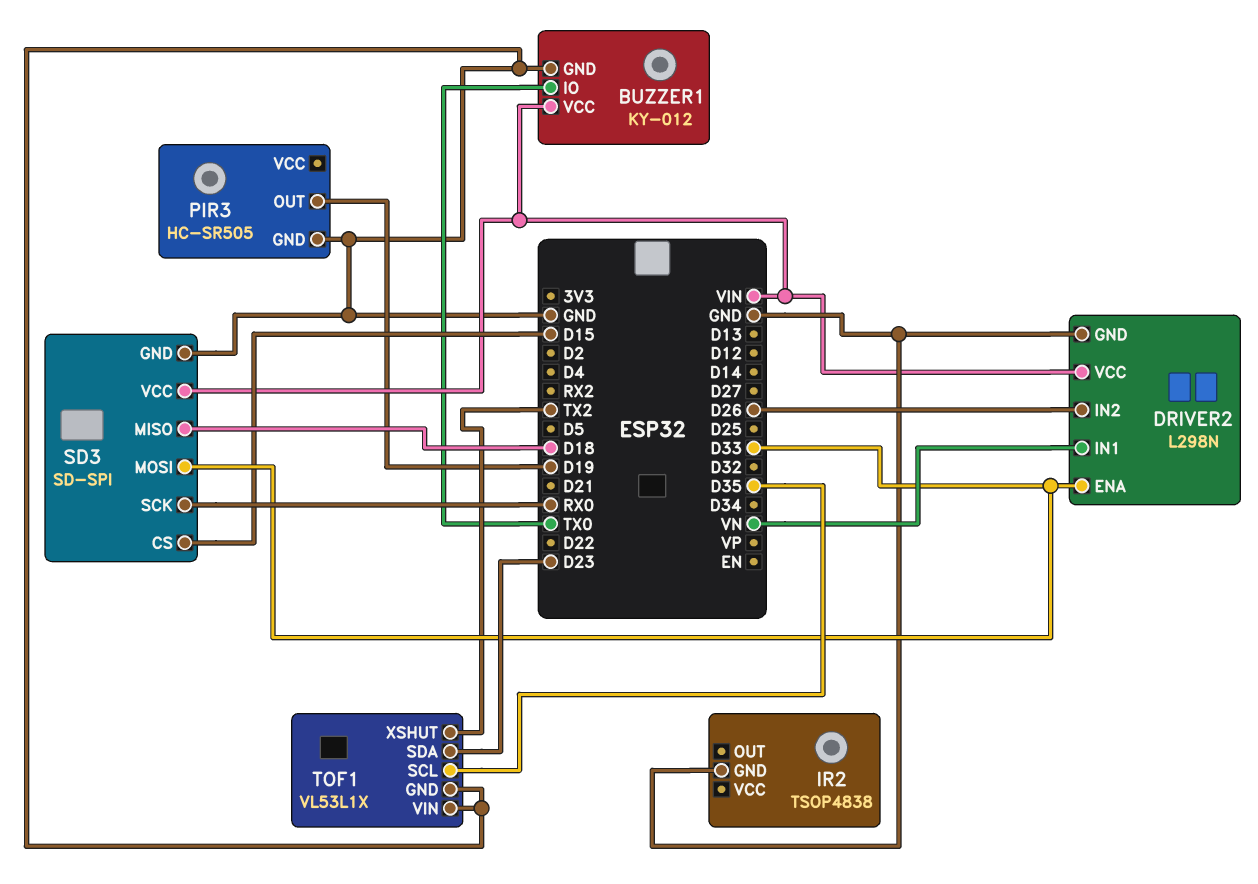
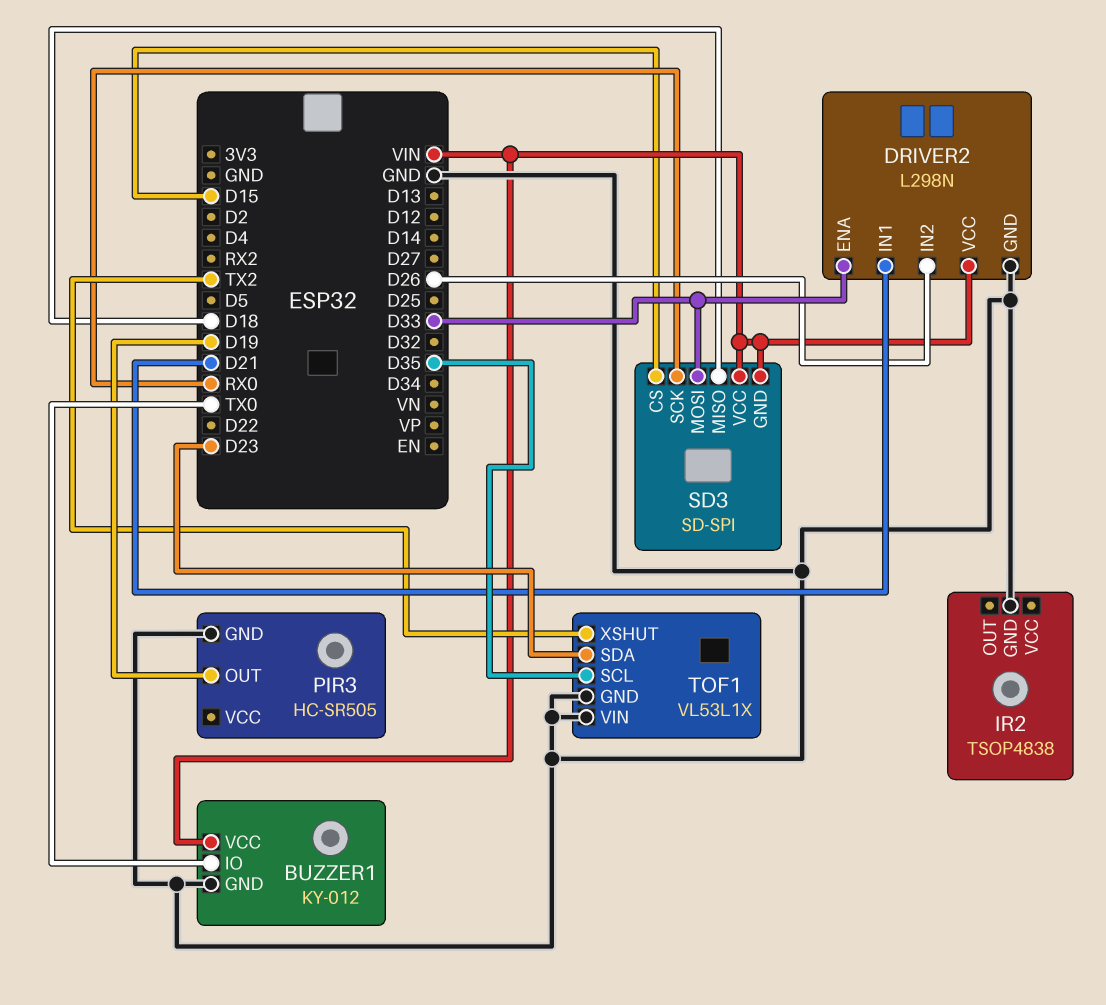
DRIVER2 pin IN1: VN -> D21
SD3 pin GND: GND -> VIN

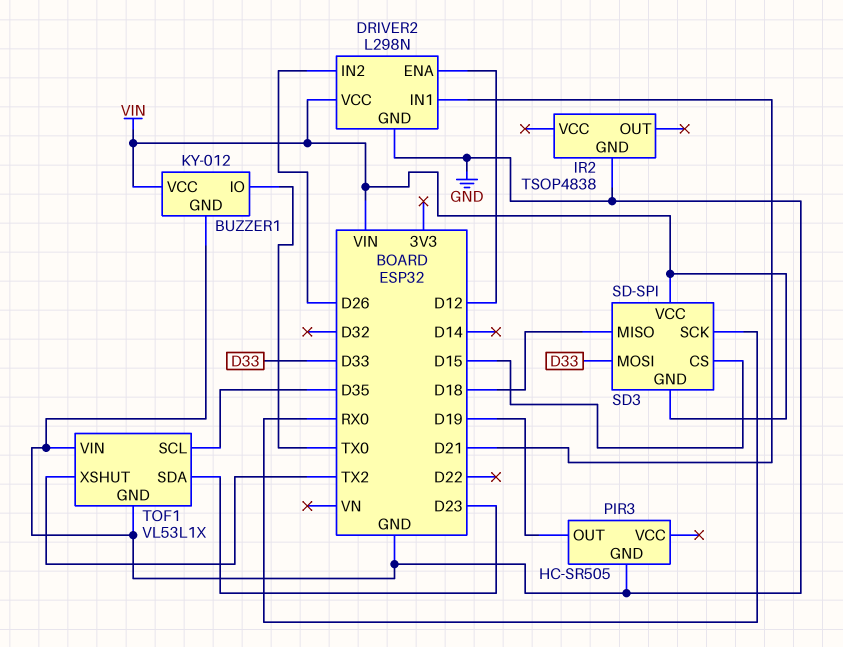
DRIVER2 pin ENA: D33 -> D12

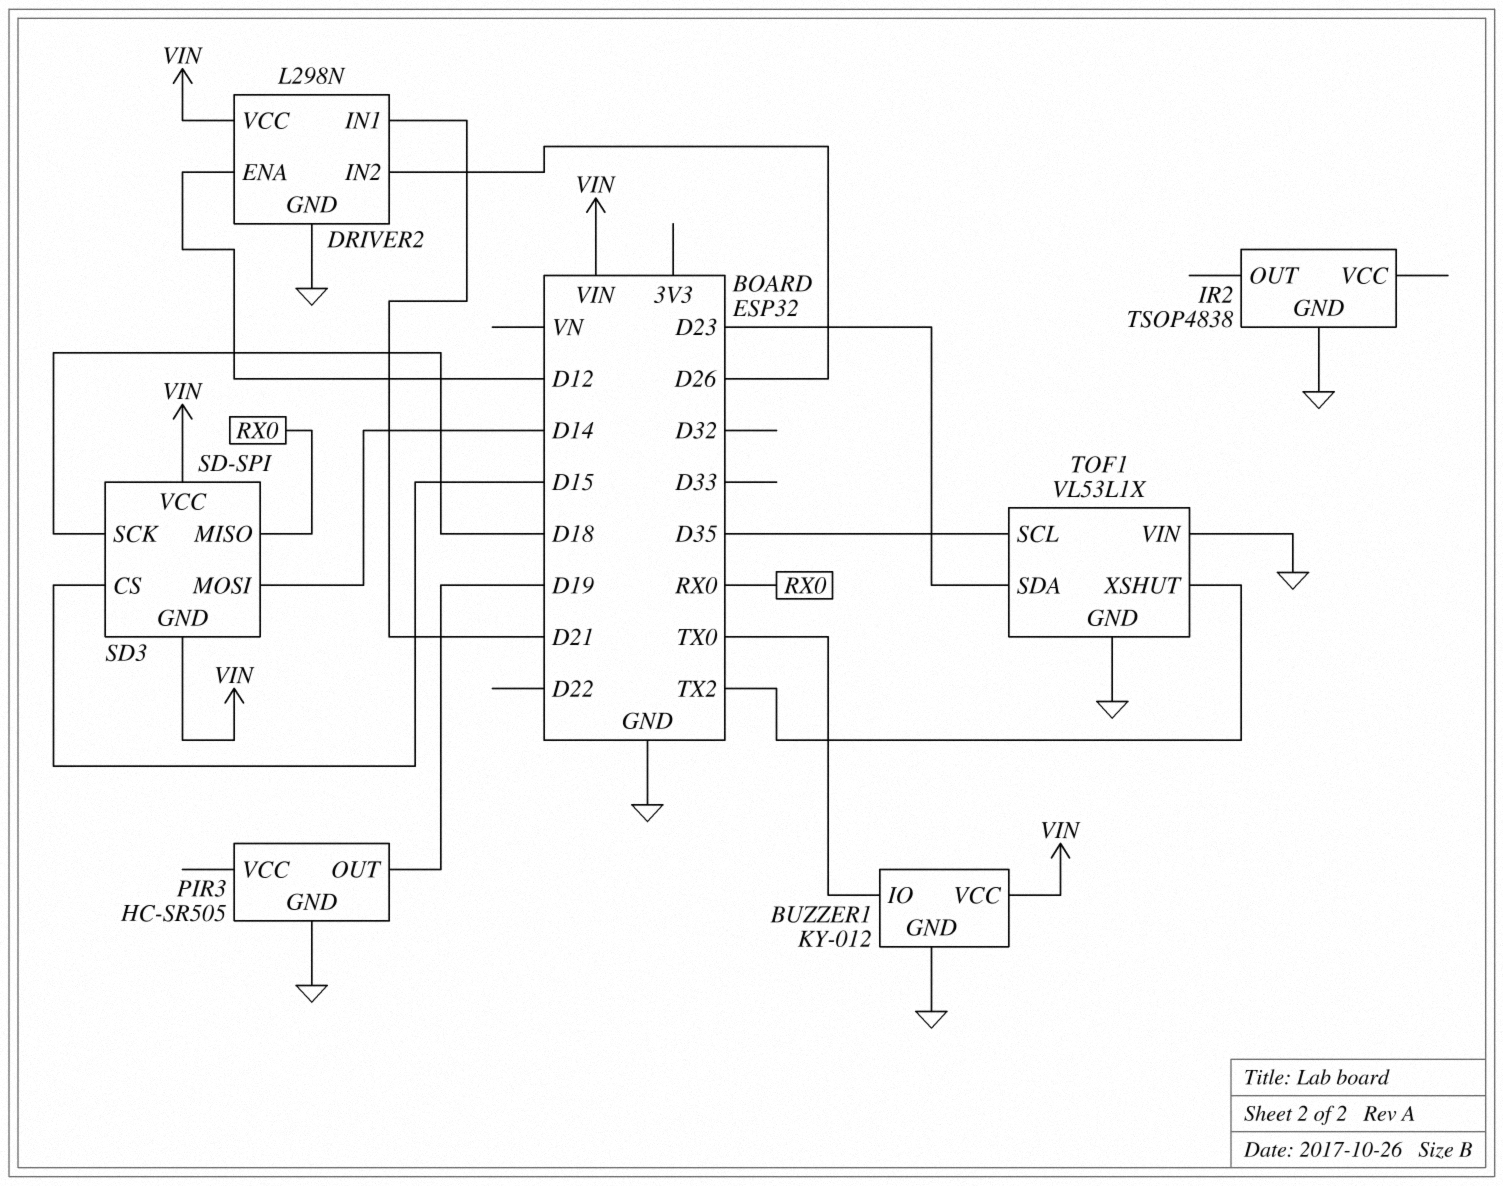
SD3 pin MISO: D18 -> RX0
SD3 pin MOSI: D33 -> D14
SD3 pin SCK: RX0 -> D18

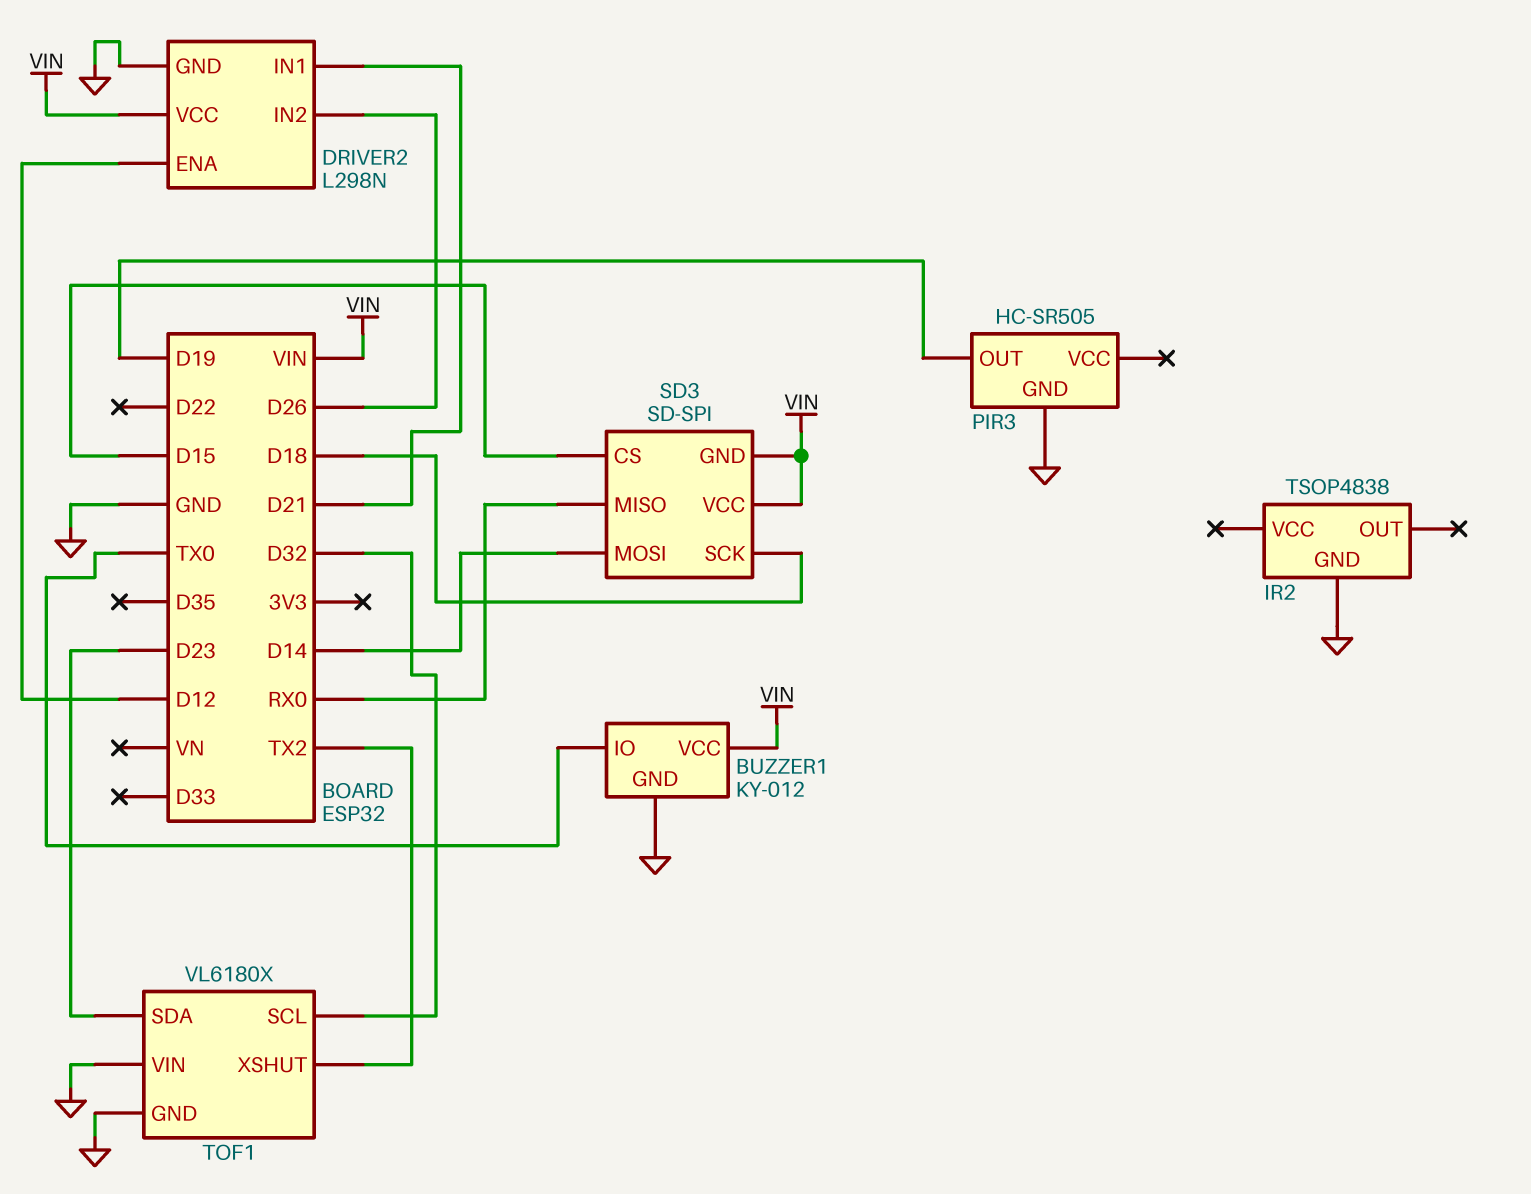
TOF1: VL53L1X -> VL6180X
TOF1 pin SCL: D35 -> D32

